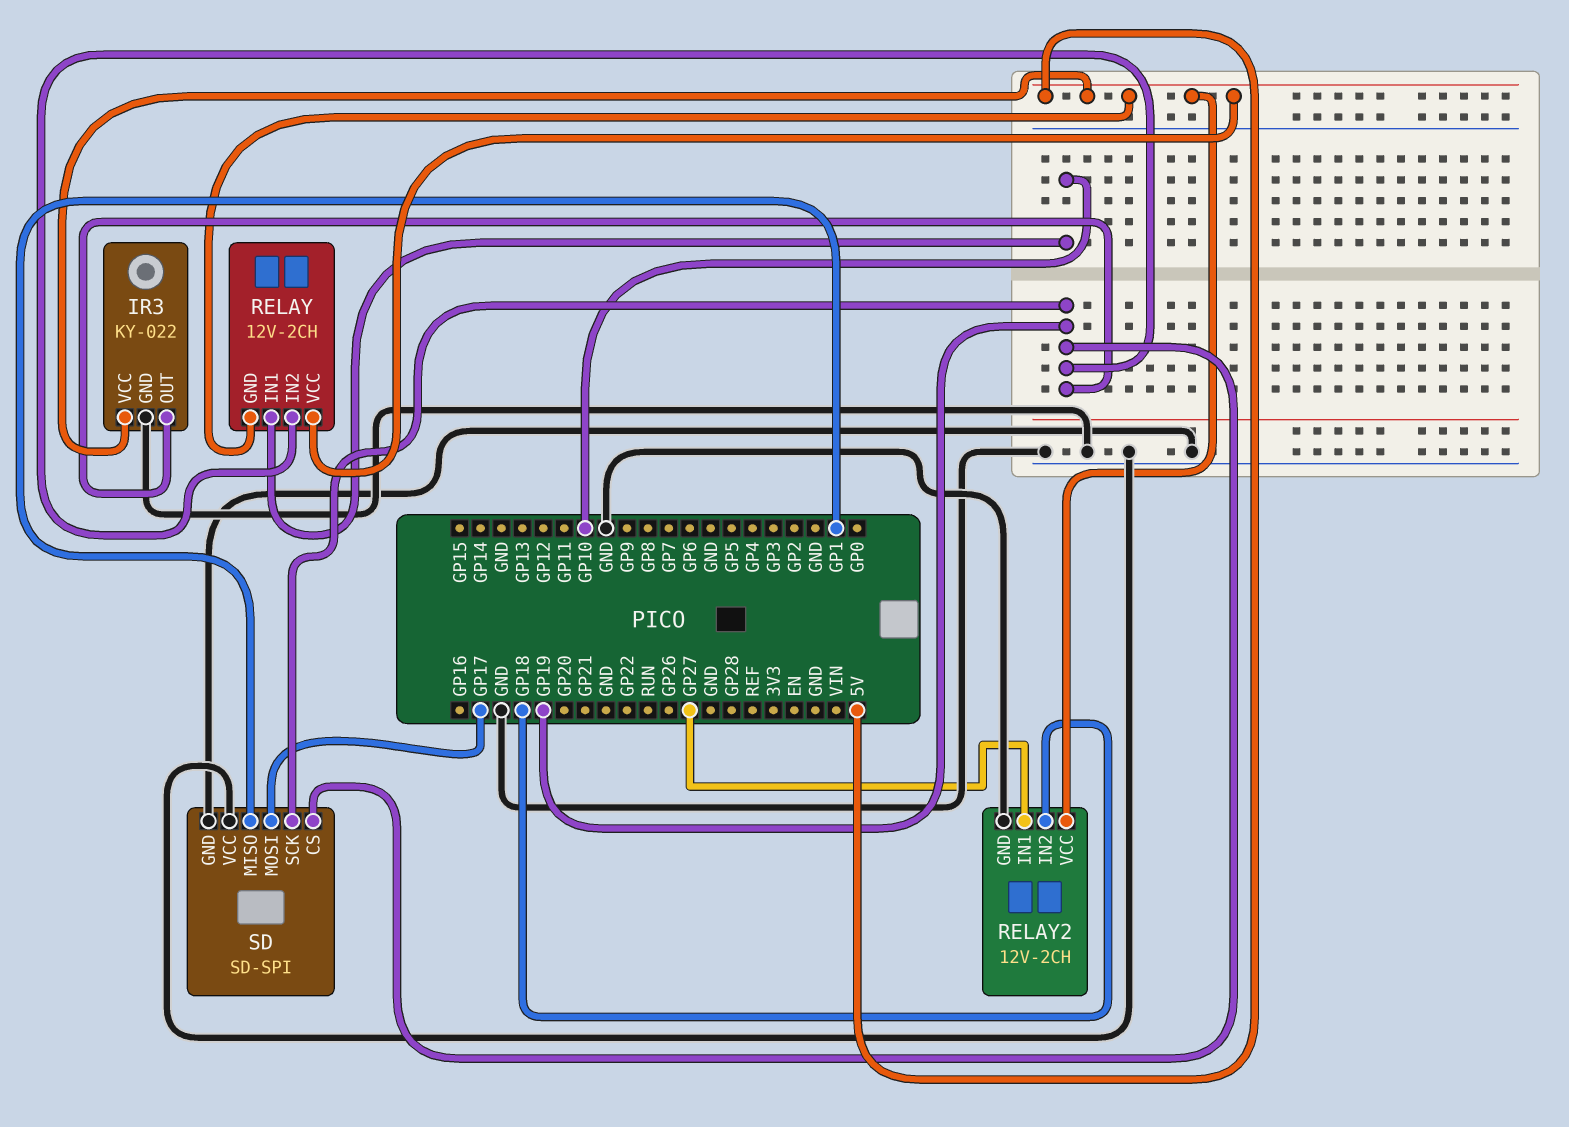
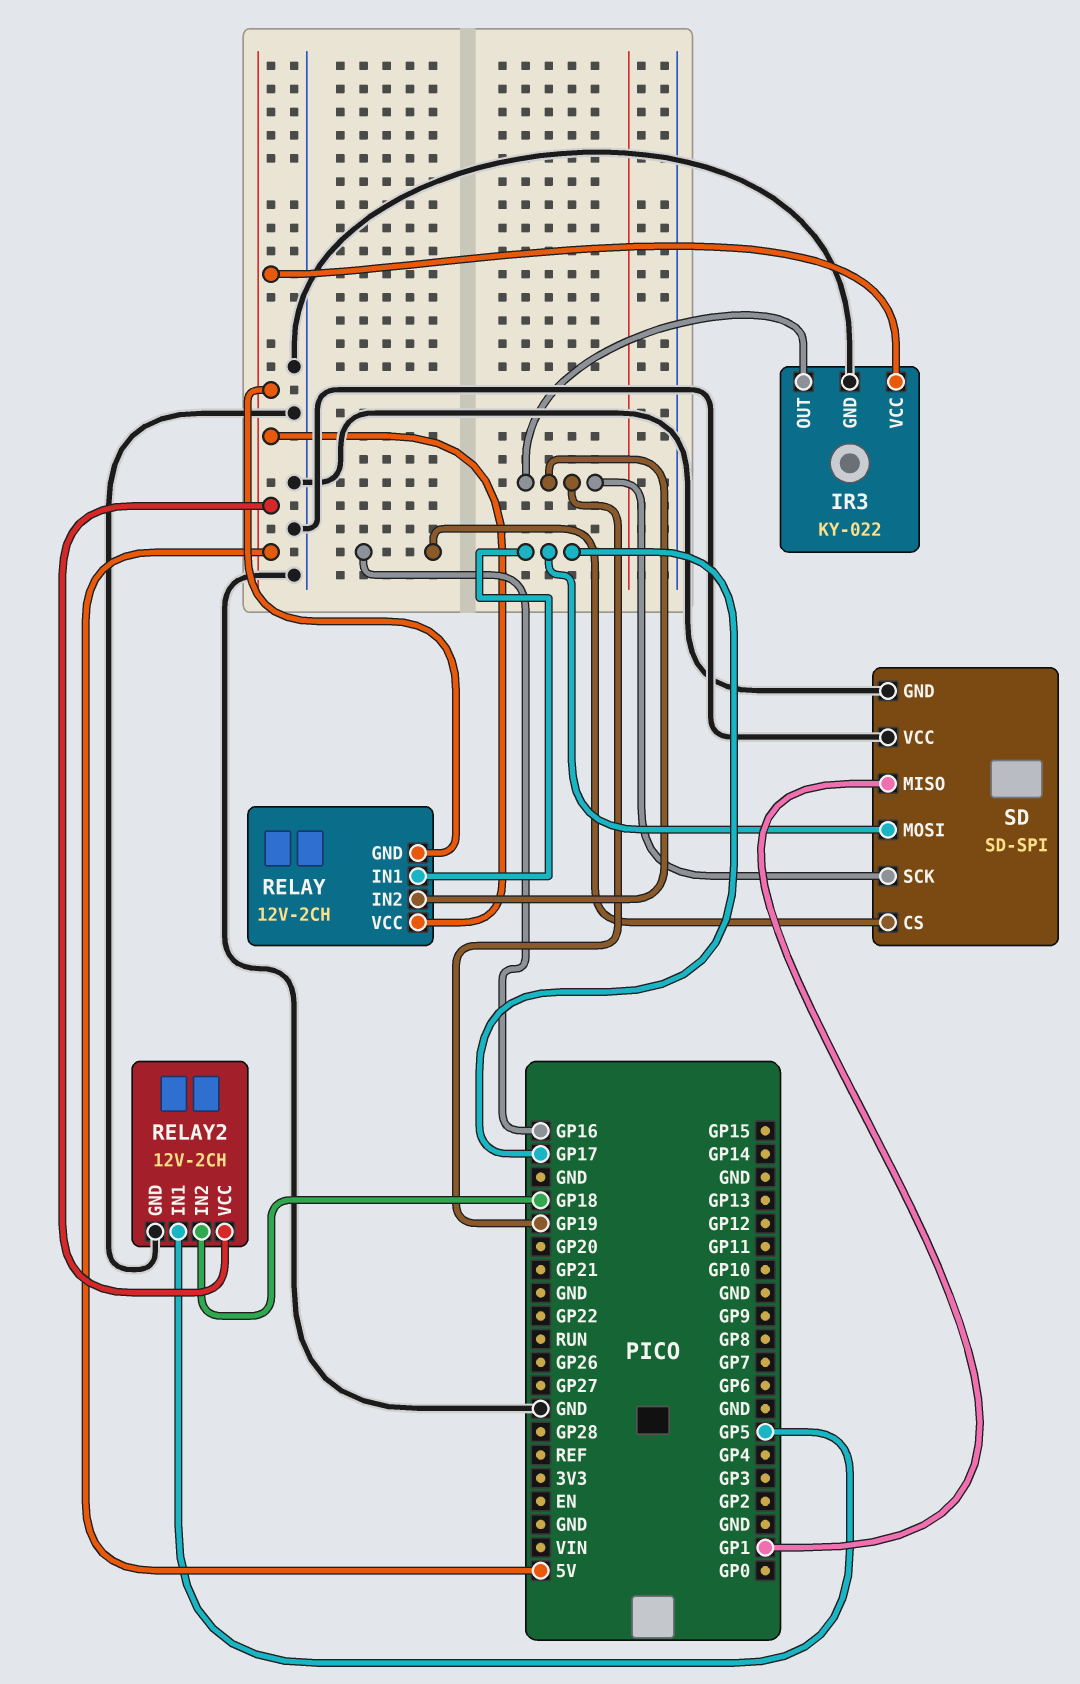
RELAY pin IN1: GP10 -> GP17
RELAY2 pin IN1: GP27 -> GP5
SD pin CS: GP19 -> GP16

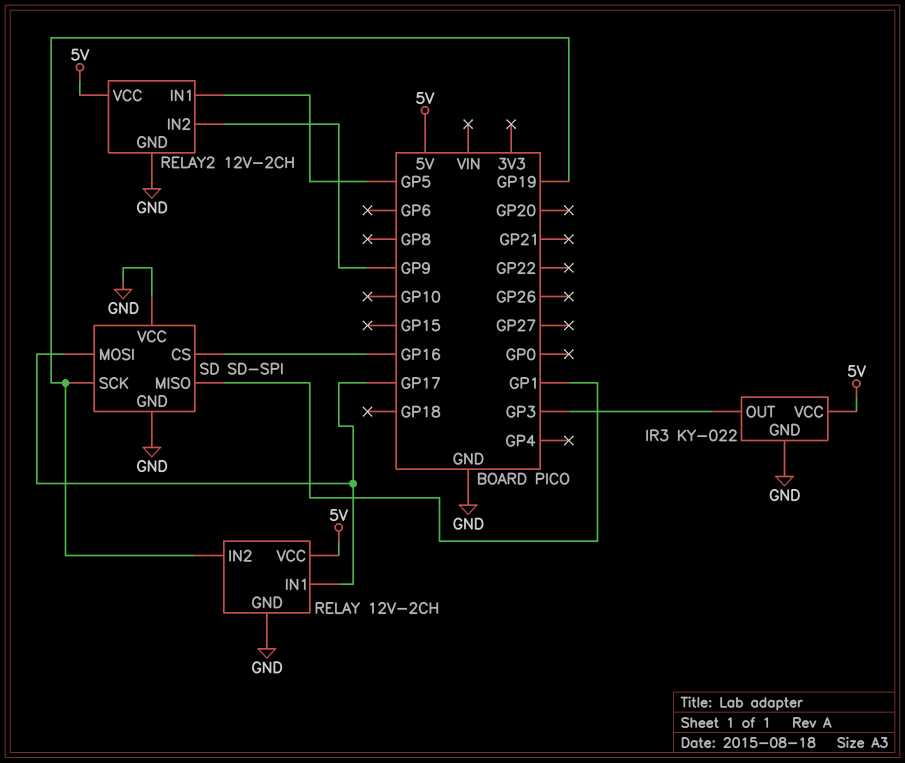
IR3 pin OUT: GP19 -> GP3
RELAY pin GND: 5V -> GND
RELAY2 pin IN2: GP18 -> GP9

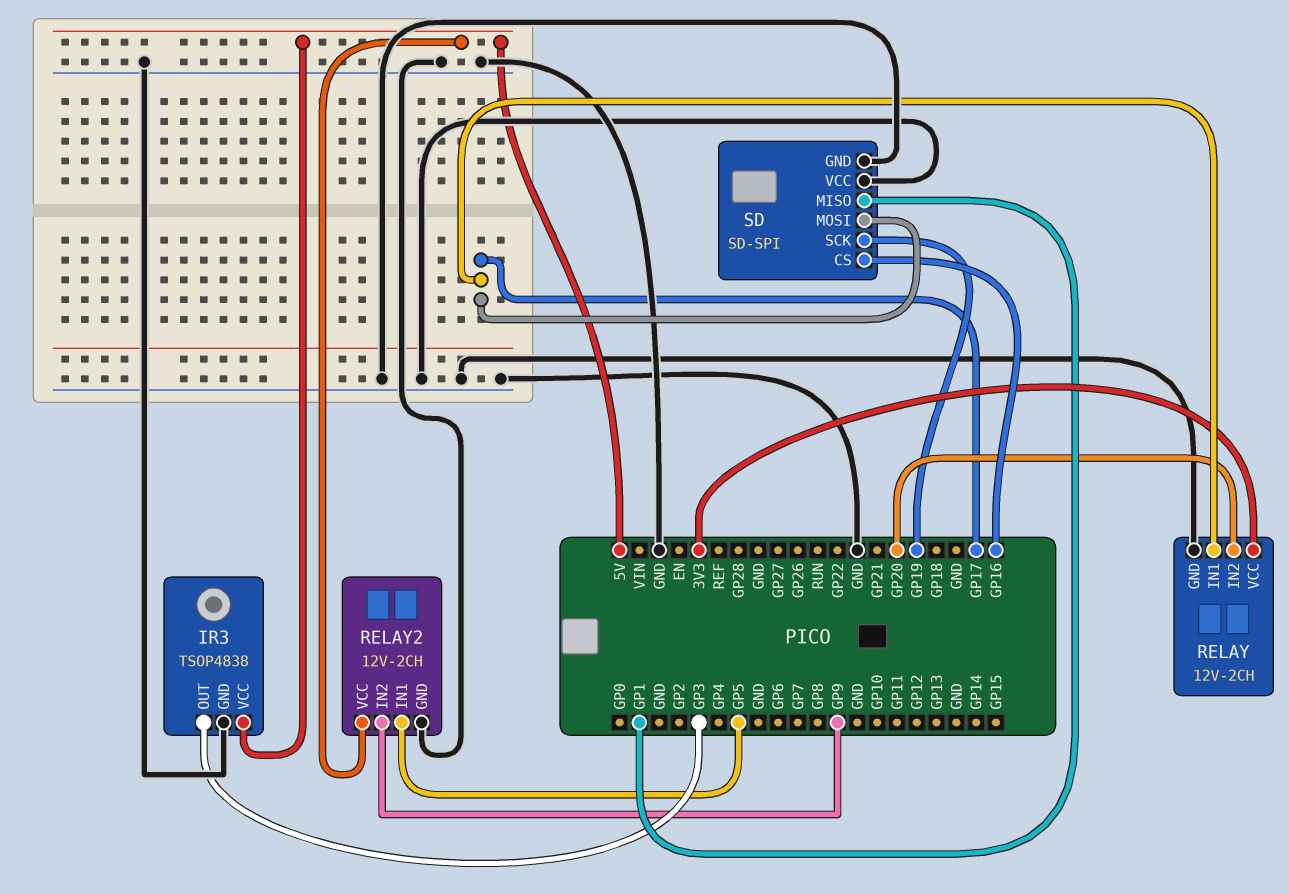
IR3: KY-022 -> TSOP4838
RELAY pin IN2: GP19 -> GP20
RELAY pin VCC: 5V -> 3V3

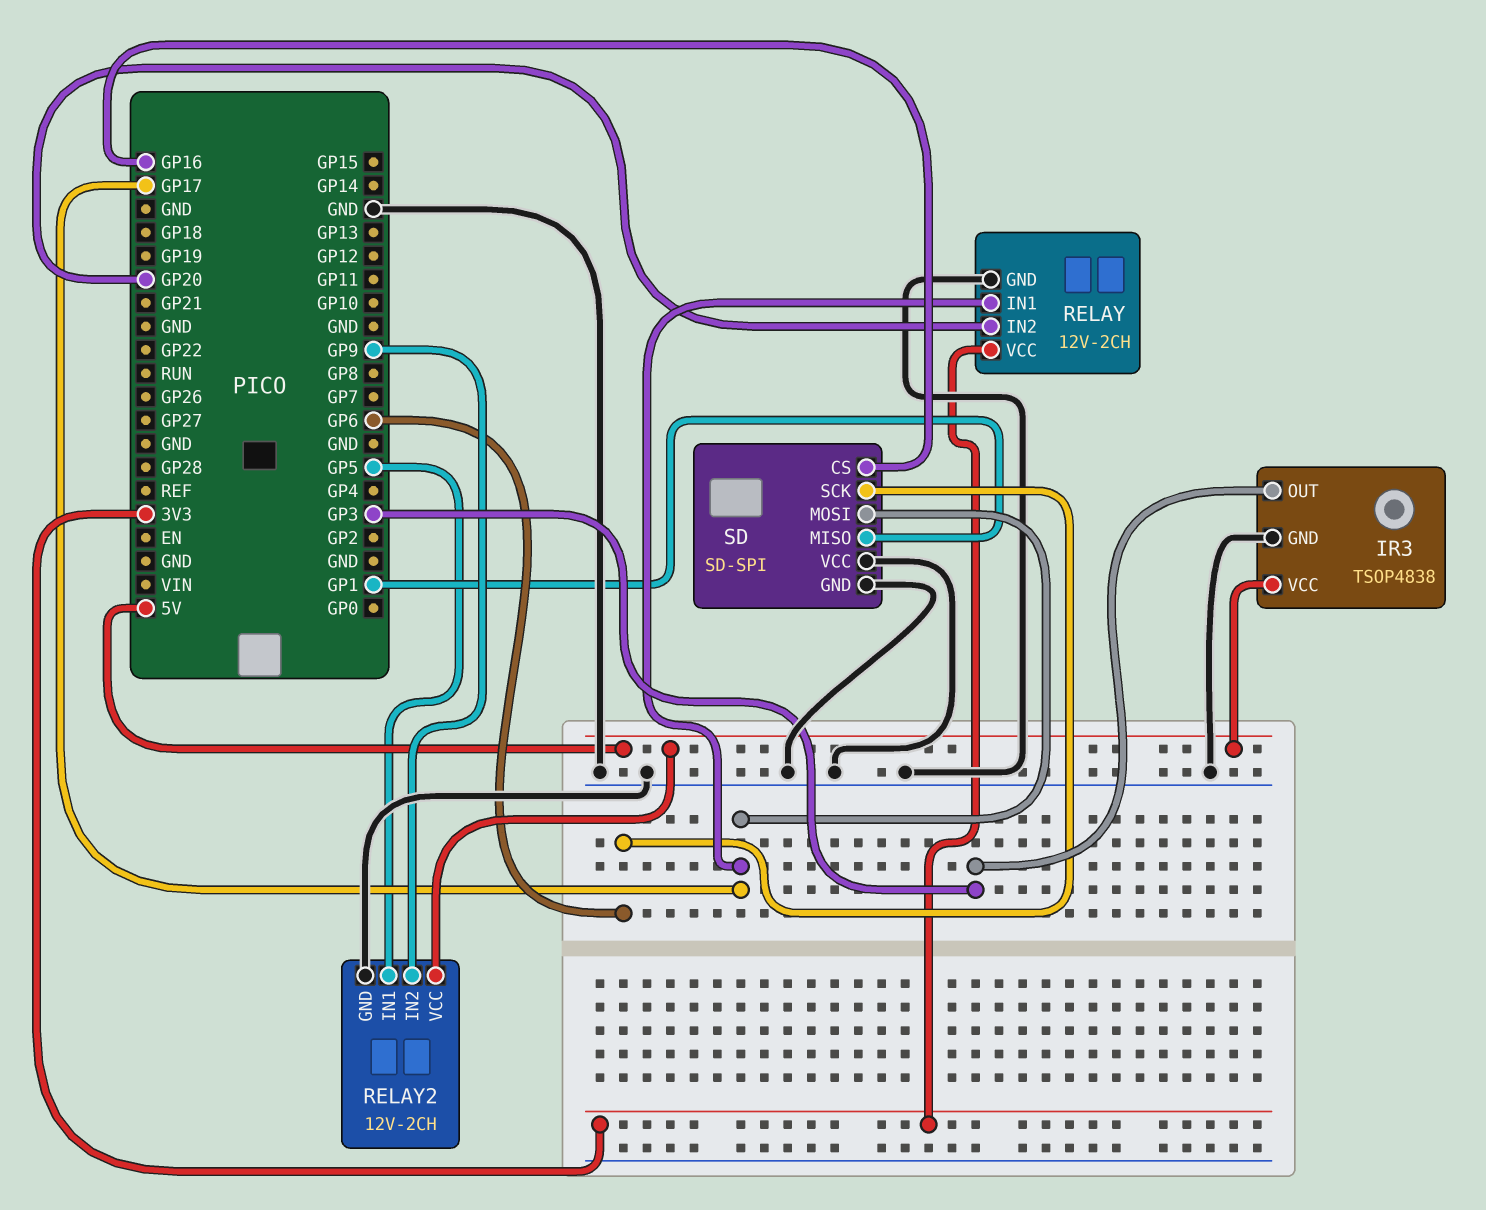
SD pin SCK: GP19 -> GP6

